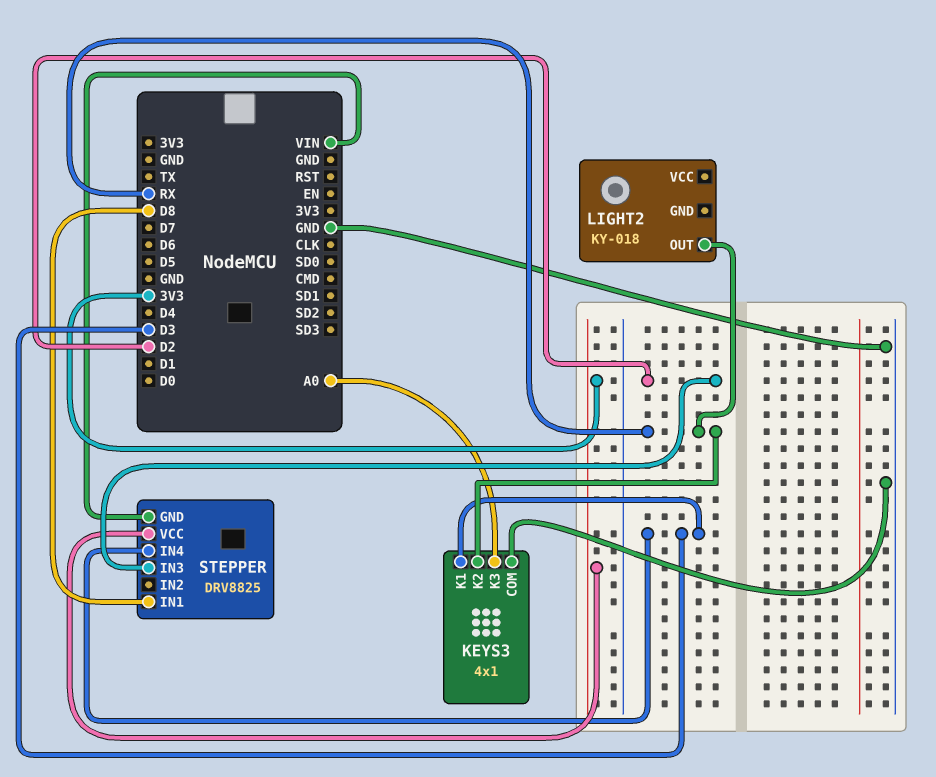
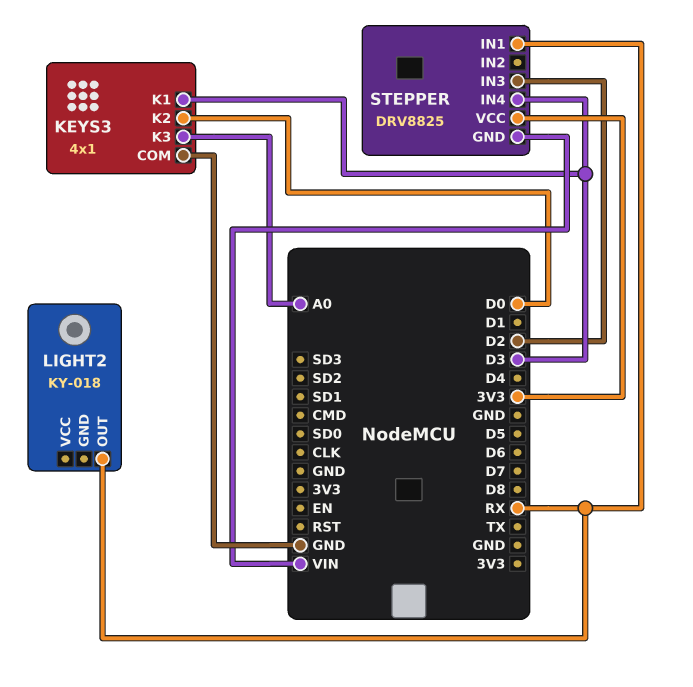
KEYS3 pin K2: RX -> D0
STEPPER pin IN1: D8 -> RX

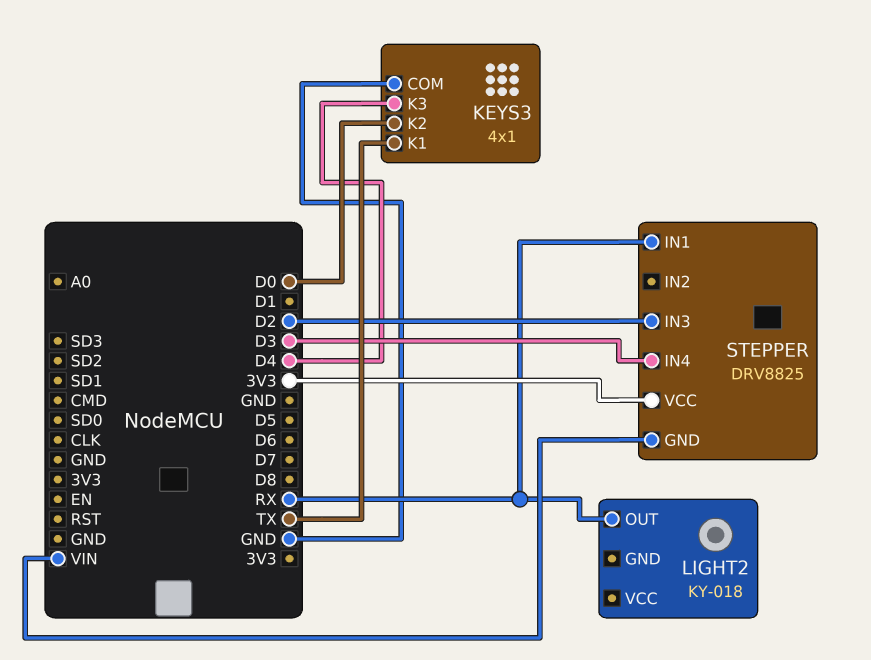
KEYS3 pin K1: D3 -> TX
KEYS3 pin K3: A0 -> D4

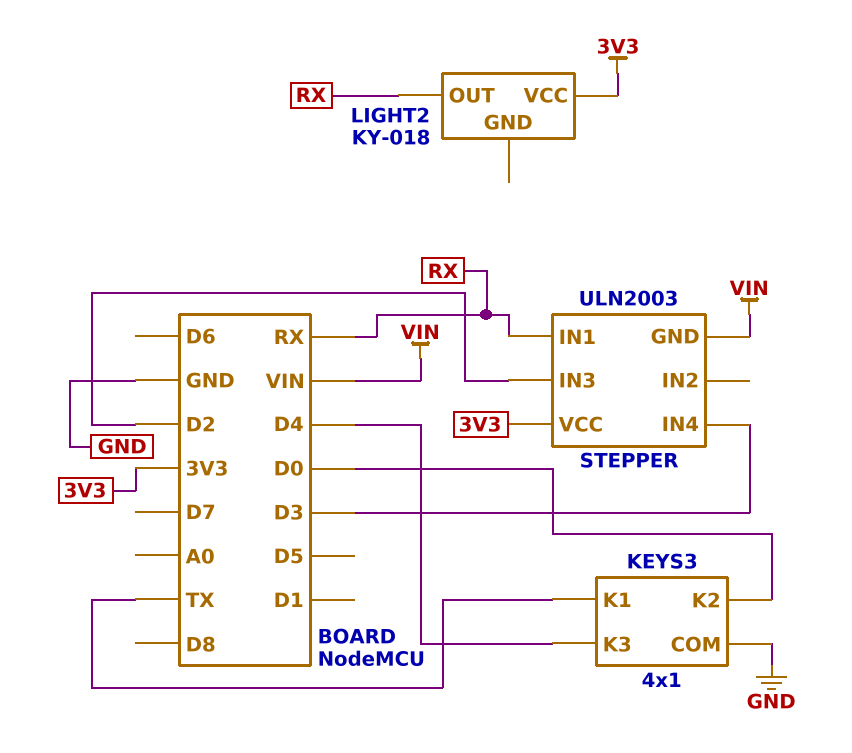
LIGHT2 pin VCC: none -> 3V3
STEPPER: DRV8825 -> ULN2003

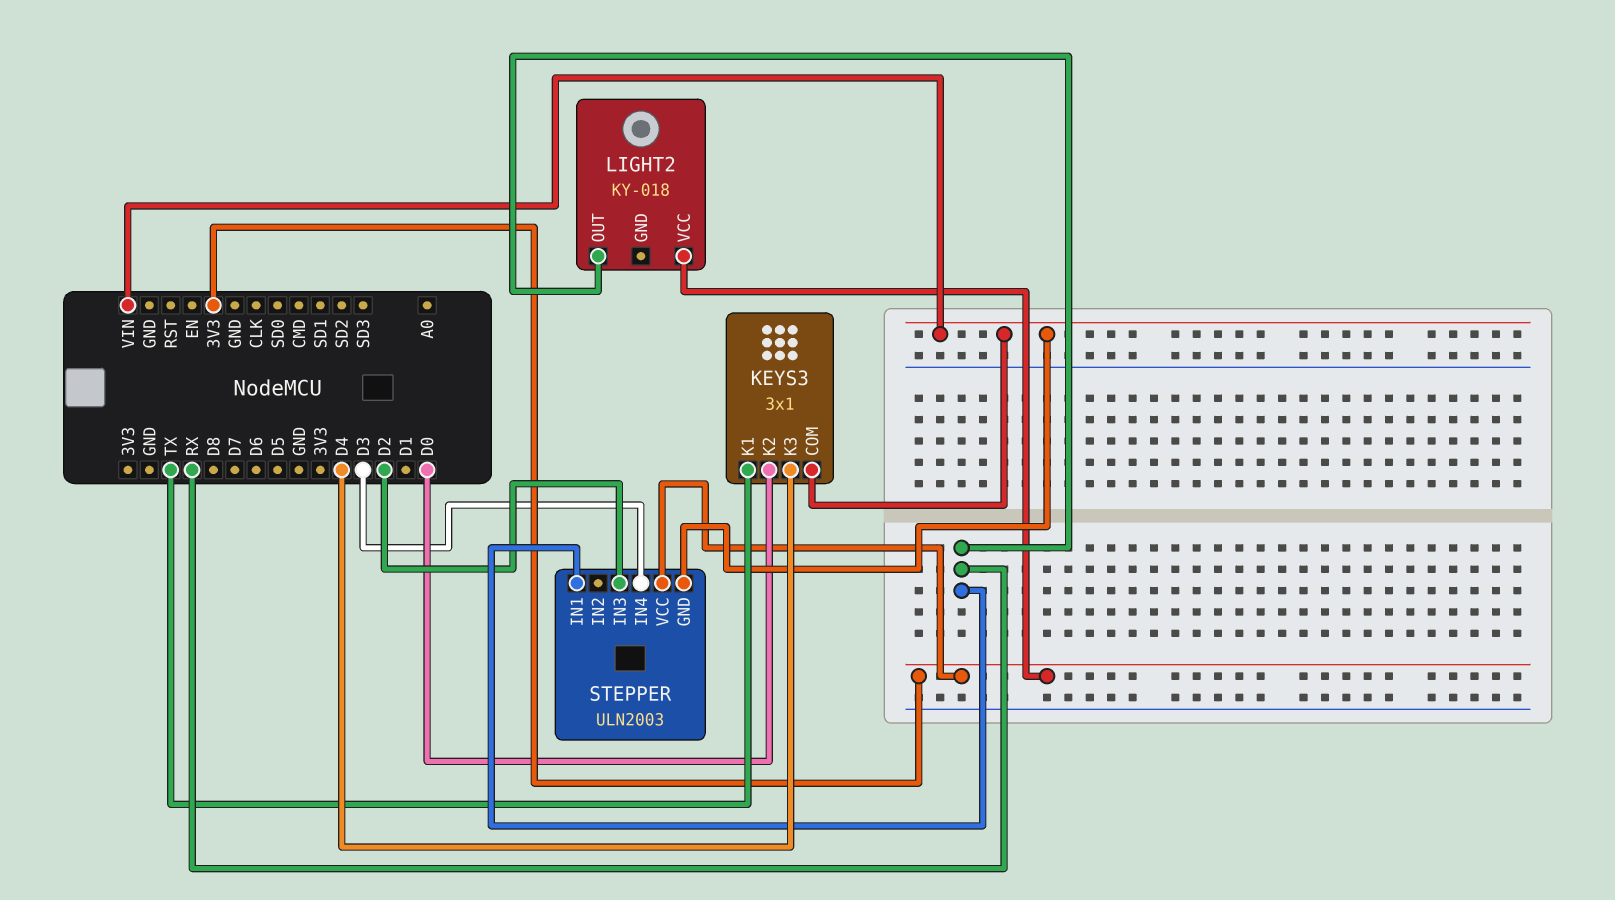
KEYS3: 4x1 -> 3x1
KEYS3 pin COM: GND -> VIN

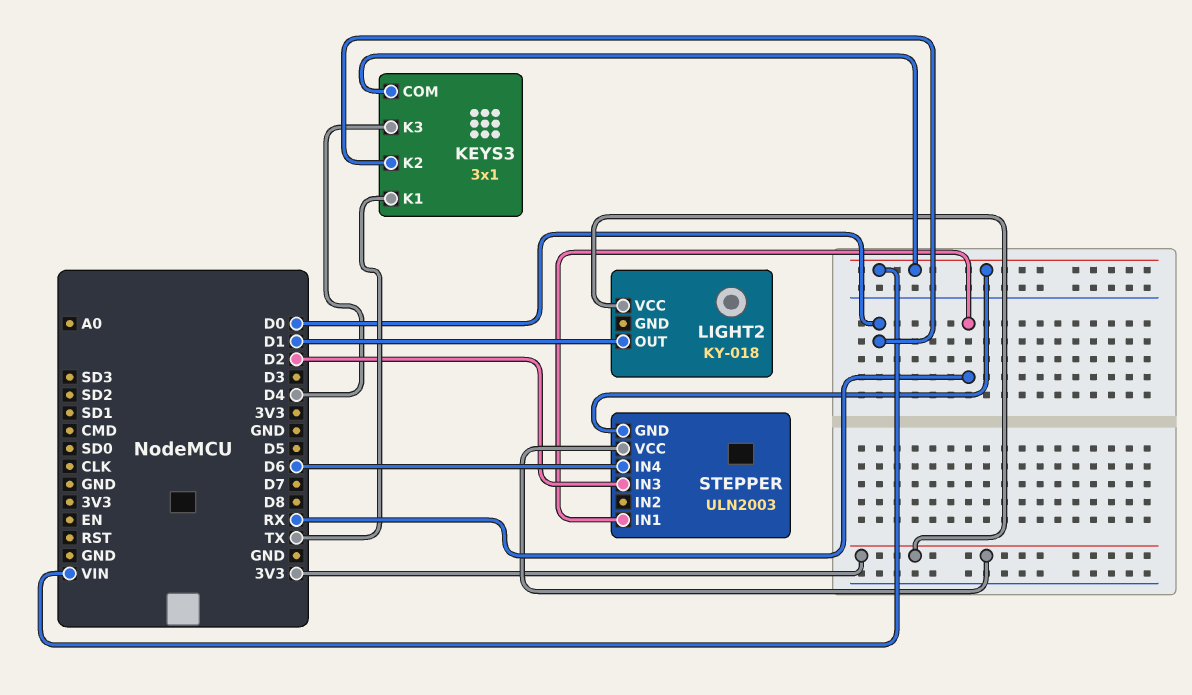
LIGHT2 pin OUT: RX -> D1
STEPPER pin IN4: D3 -> D6

